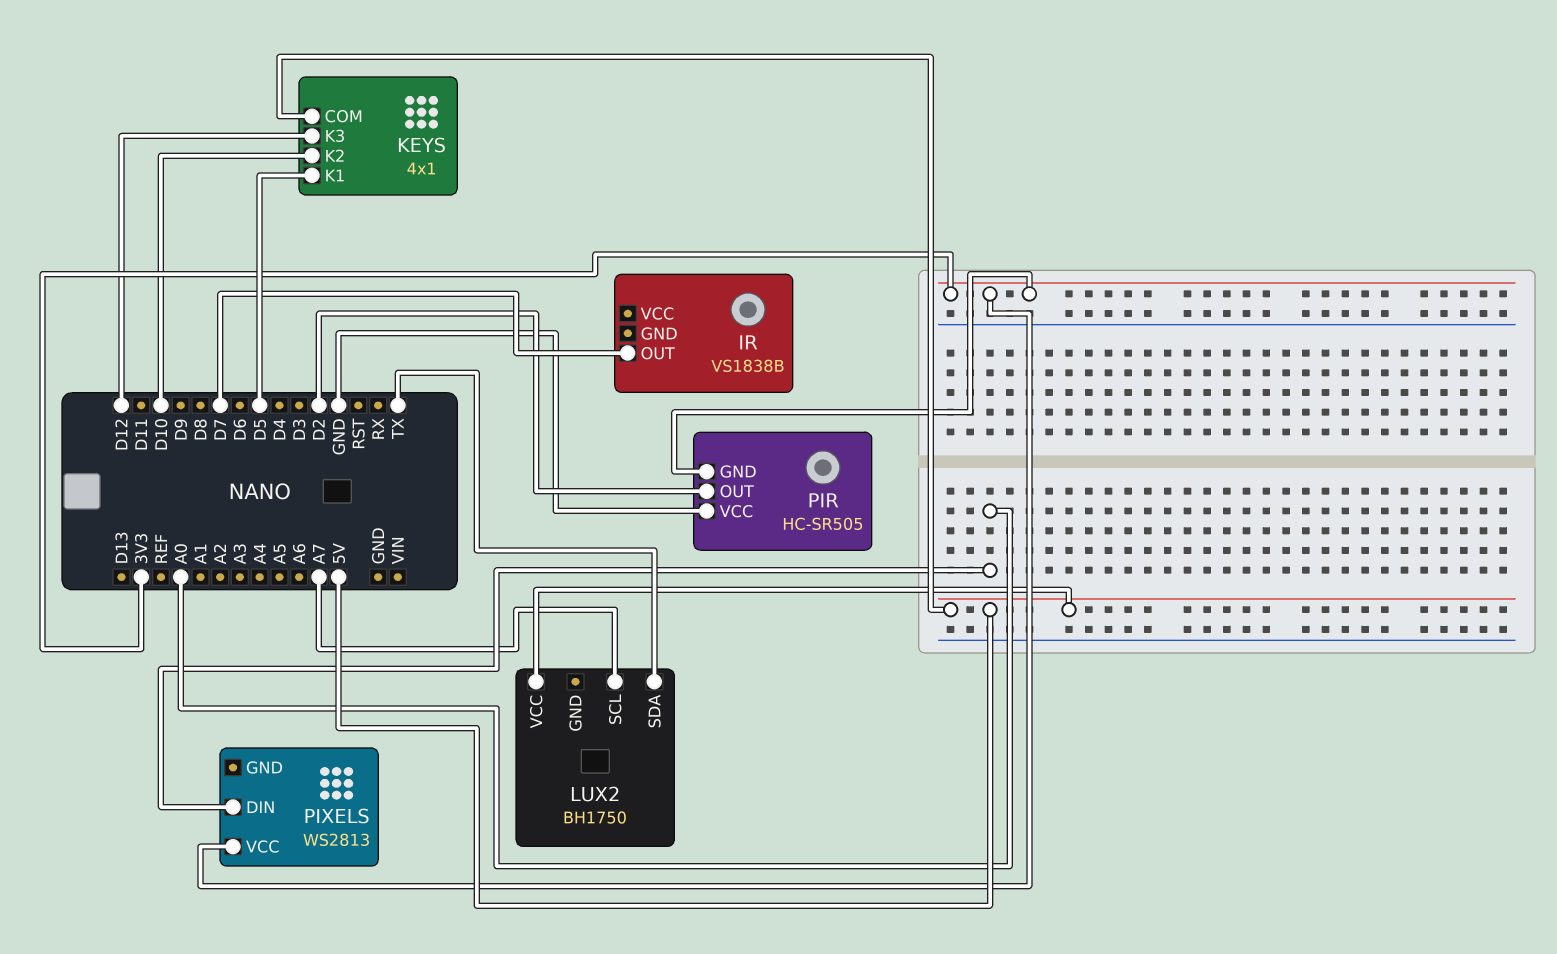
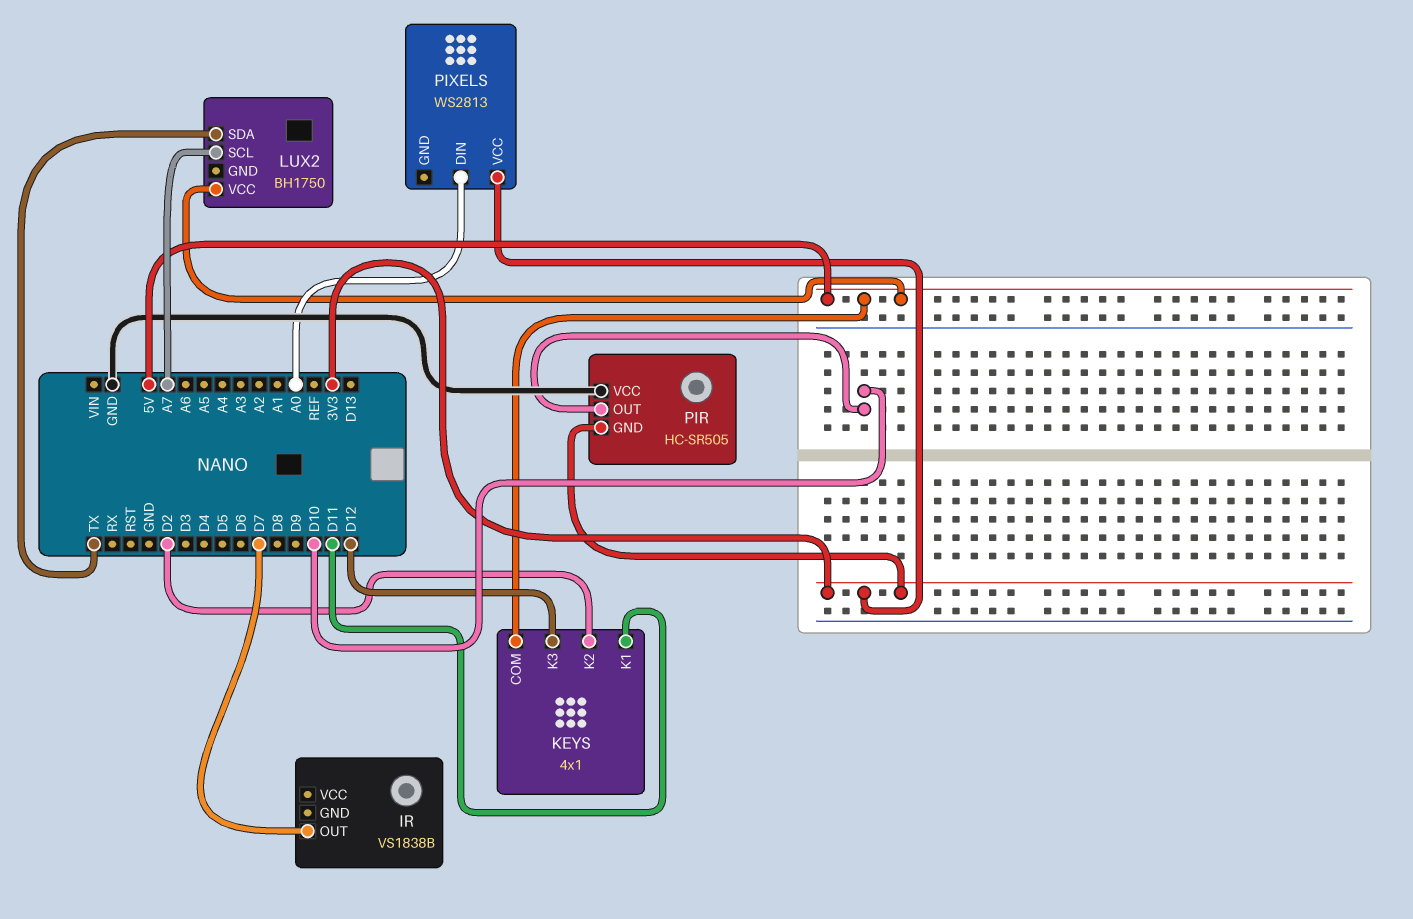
KEYS pin K1: D5 -> D11
KEYS pin K2: D10 -> D2
PIR pin OUT: D2 -> D10

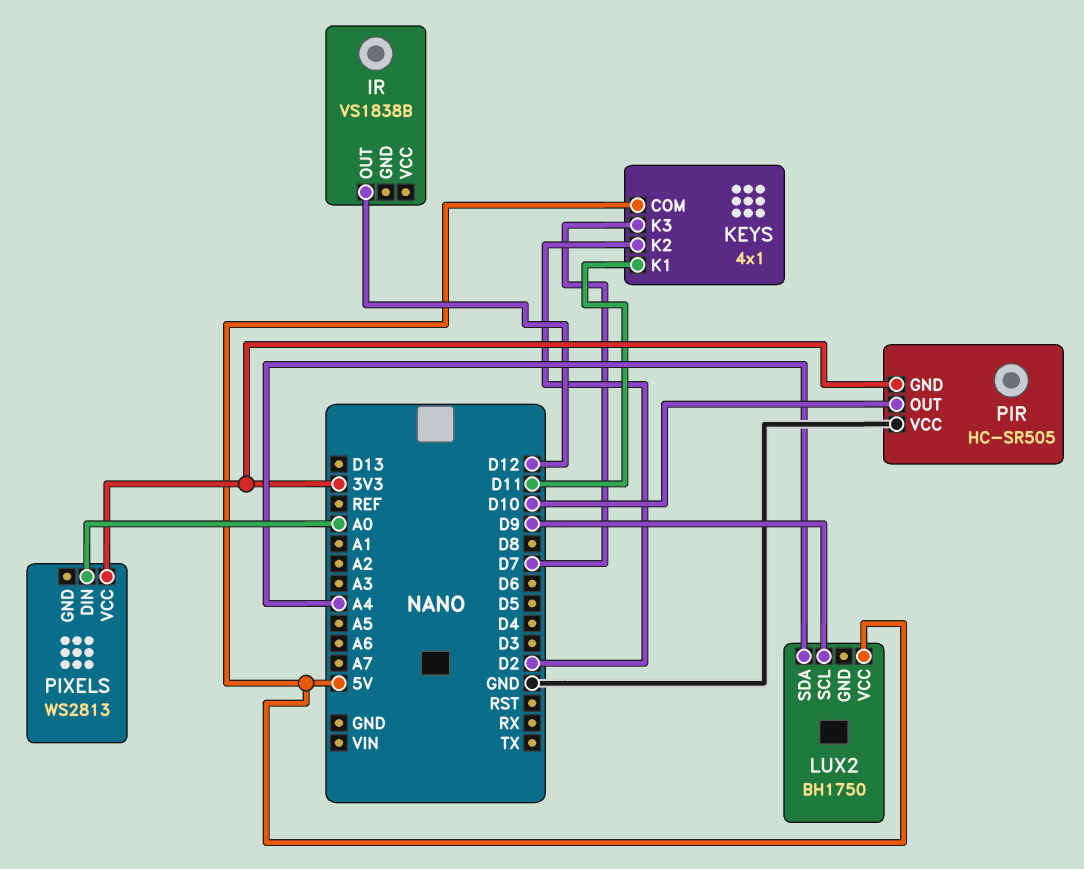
IR pin OUT: D7 -> D12
KEYS pin K3: D12 -> D7
LUX2 pin SCL: A7 -> D9
LUX2 pin SDA: TX -> A4

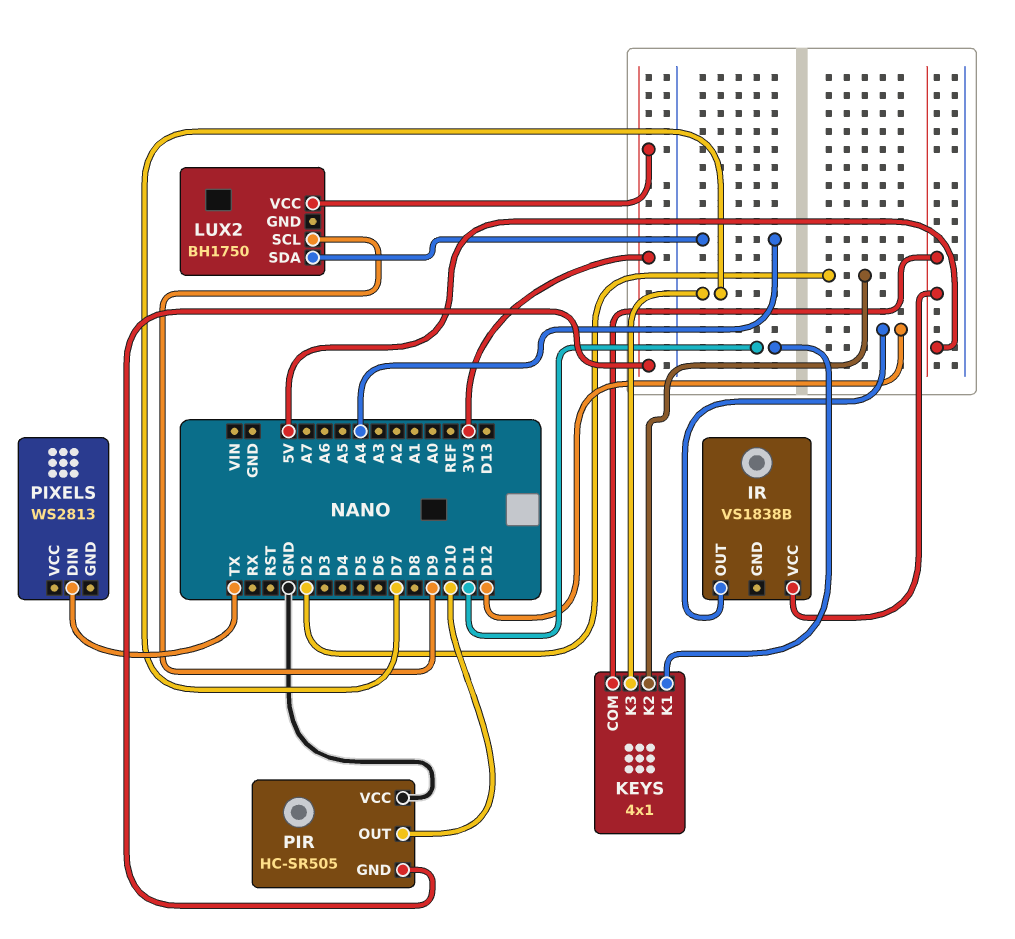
IR pin VCC: none -> 5V
LUX2 pin VCC: 5V -> 3V3
PIXELS pin DIN: A0 -> TX
PIXELS pin VCC: 3V3 -> none

